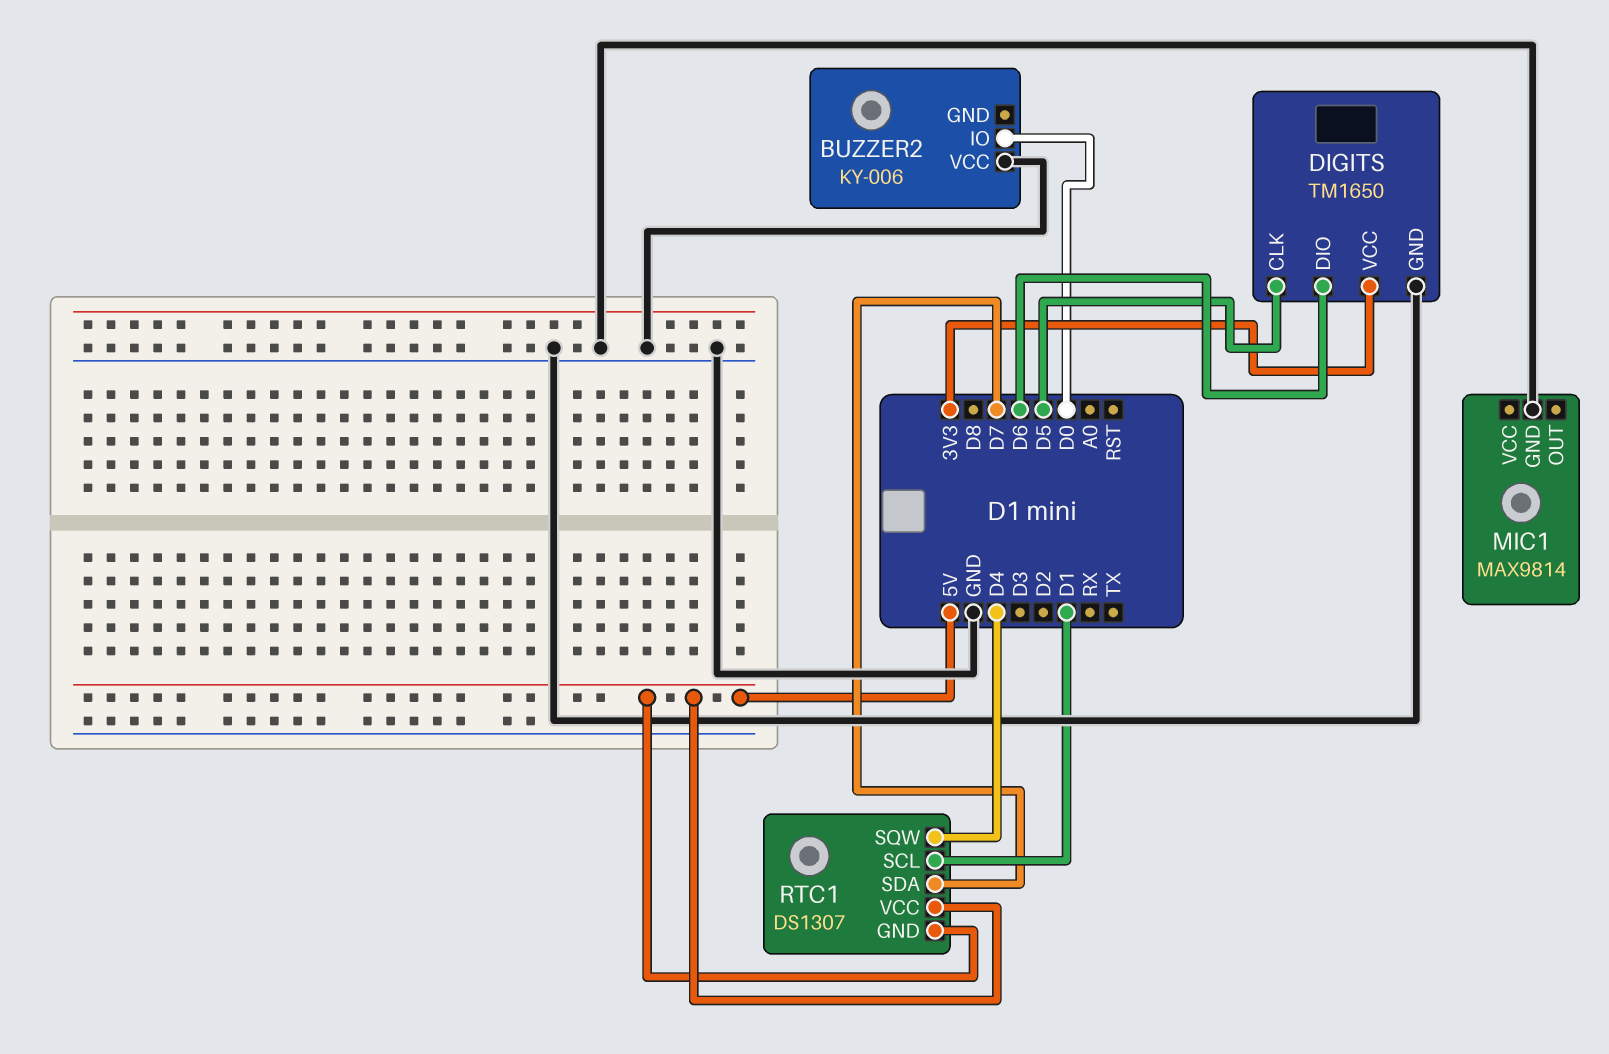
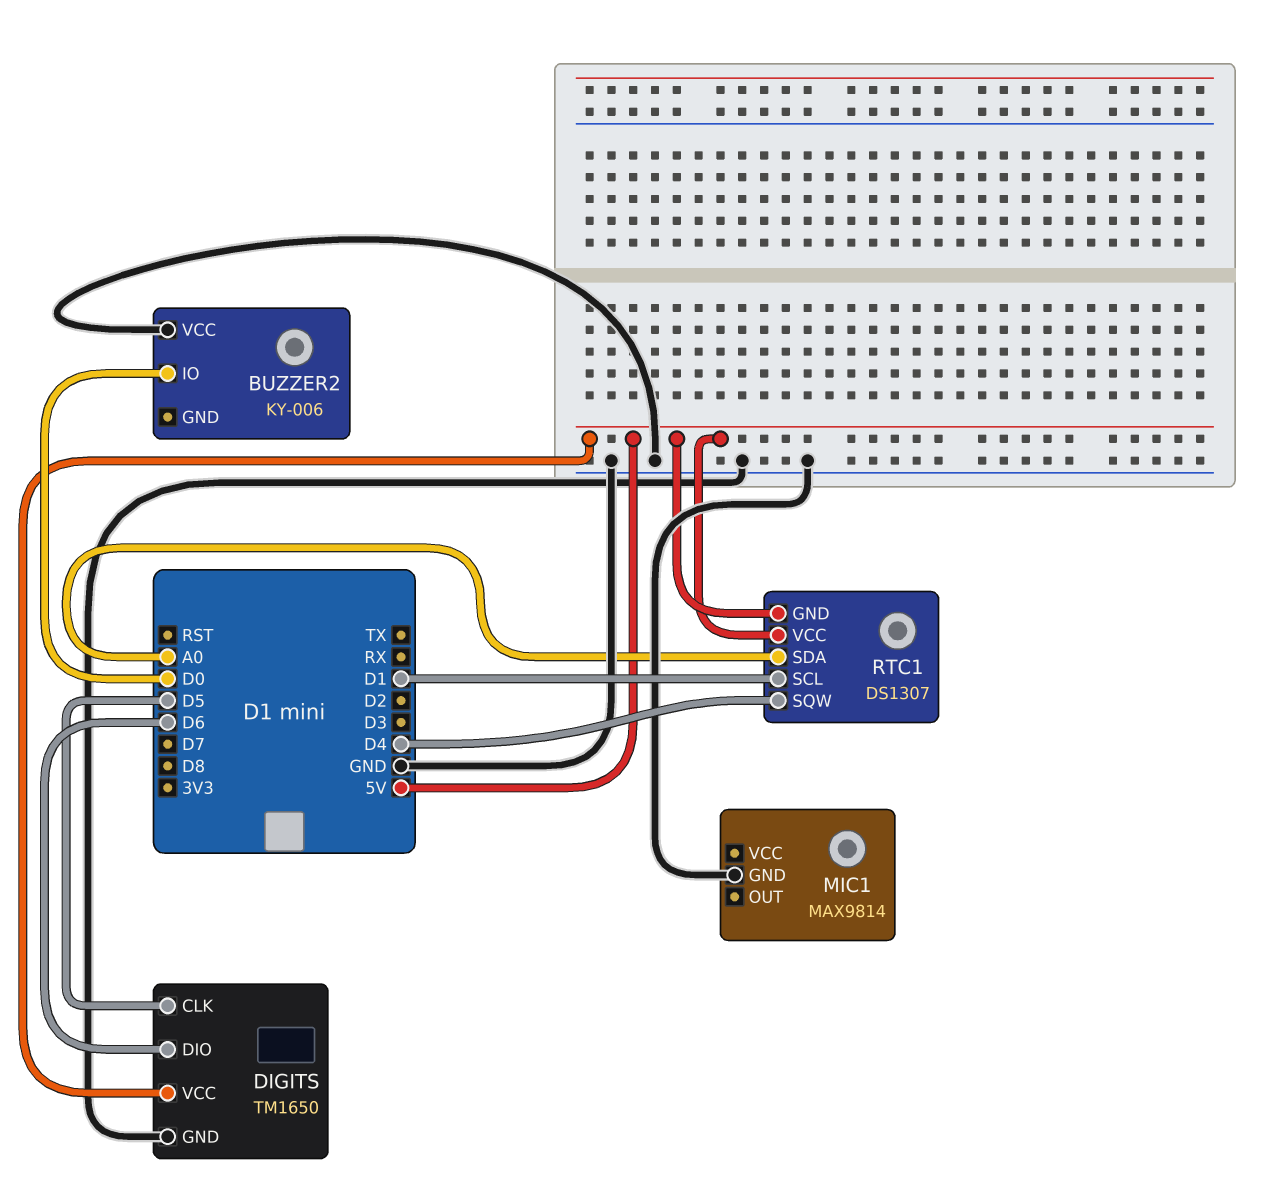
DIGITS pin VCC: 3V3 -> 5V
RTC1 pin SDA: D7 -> A0

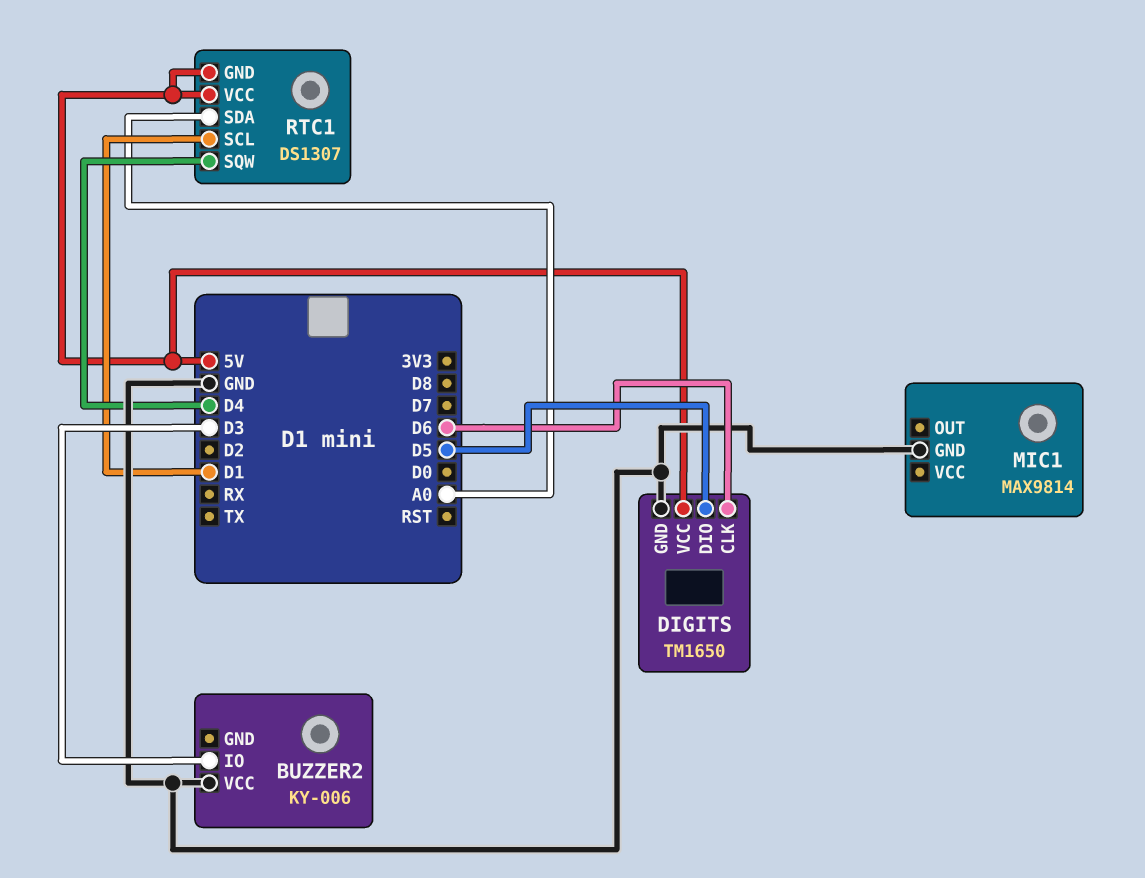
BUZZER2 pin IO: D0 -> D3
DIGITS pin CLK: D5 -> D6
DIGITS pin DIO: D6 -> D5

